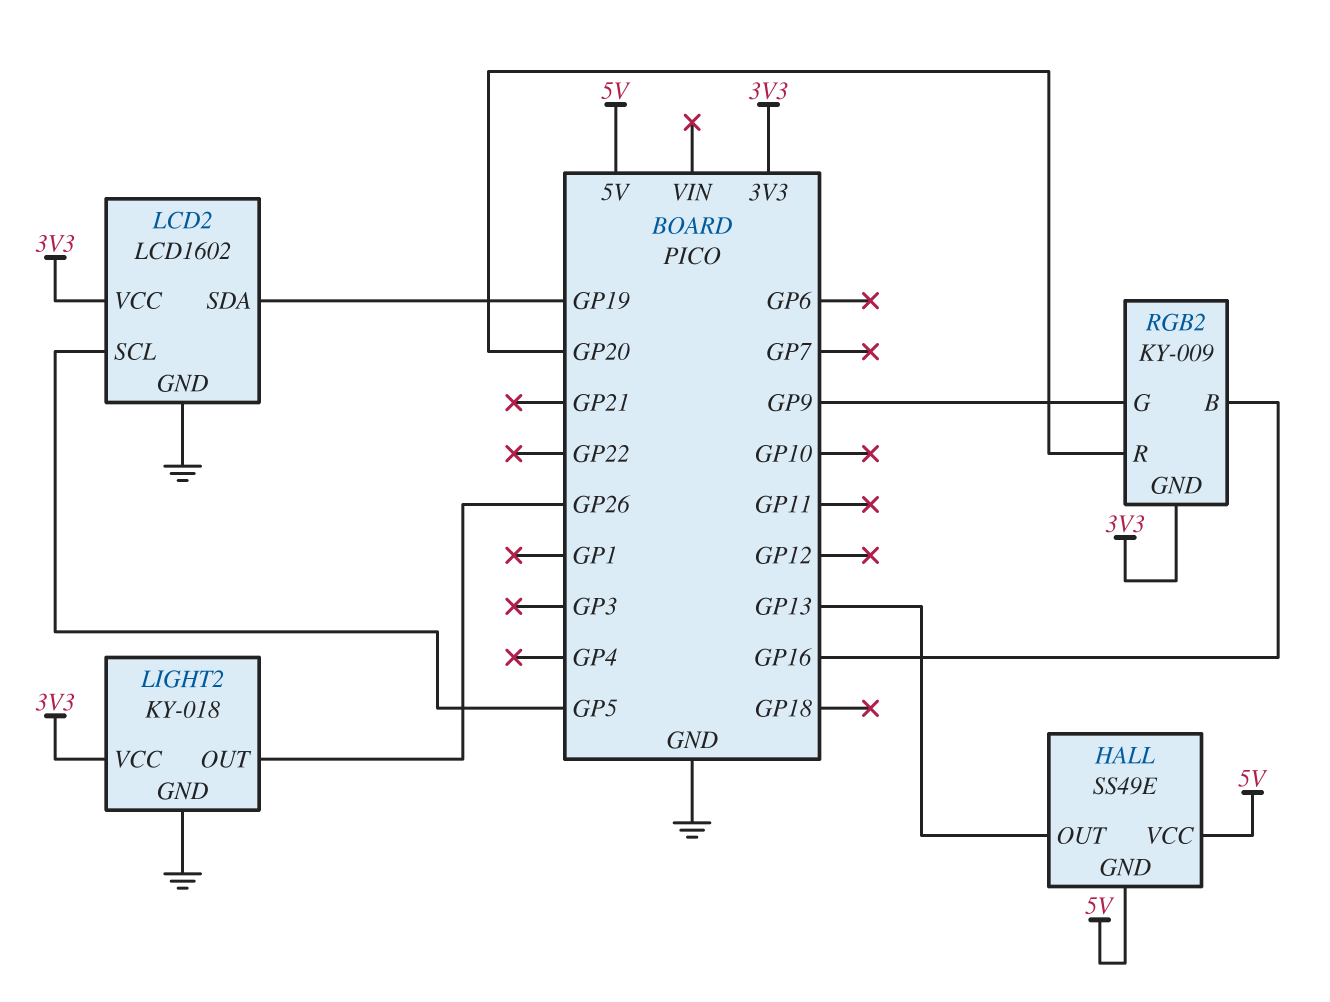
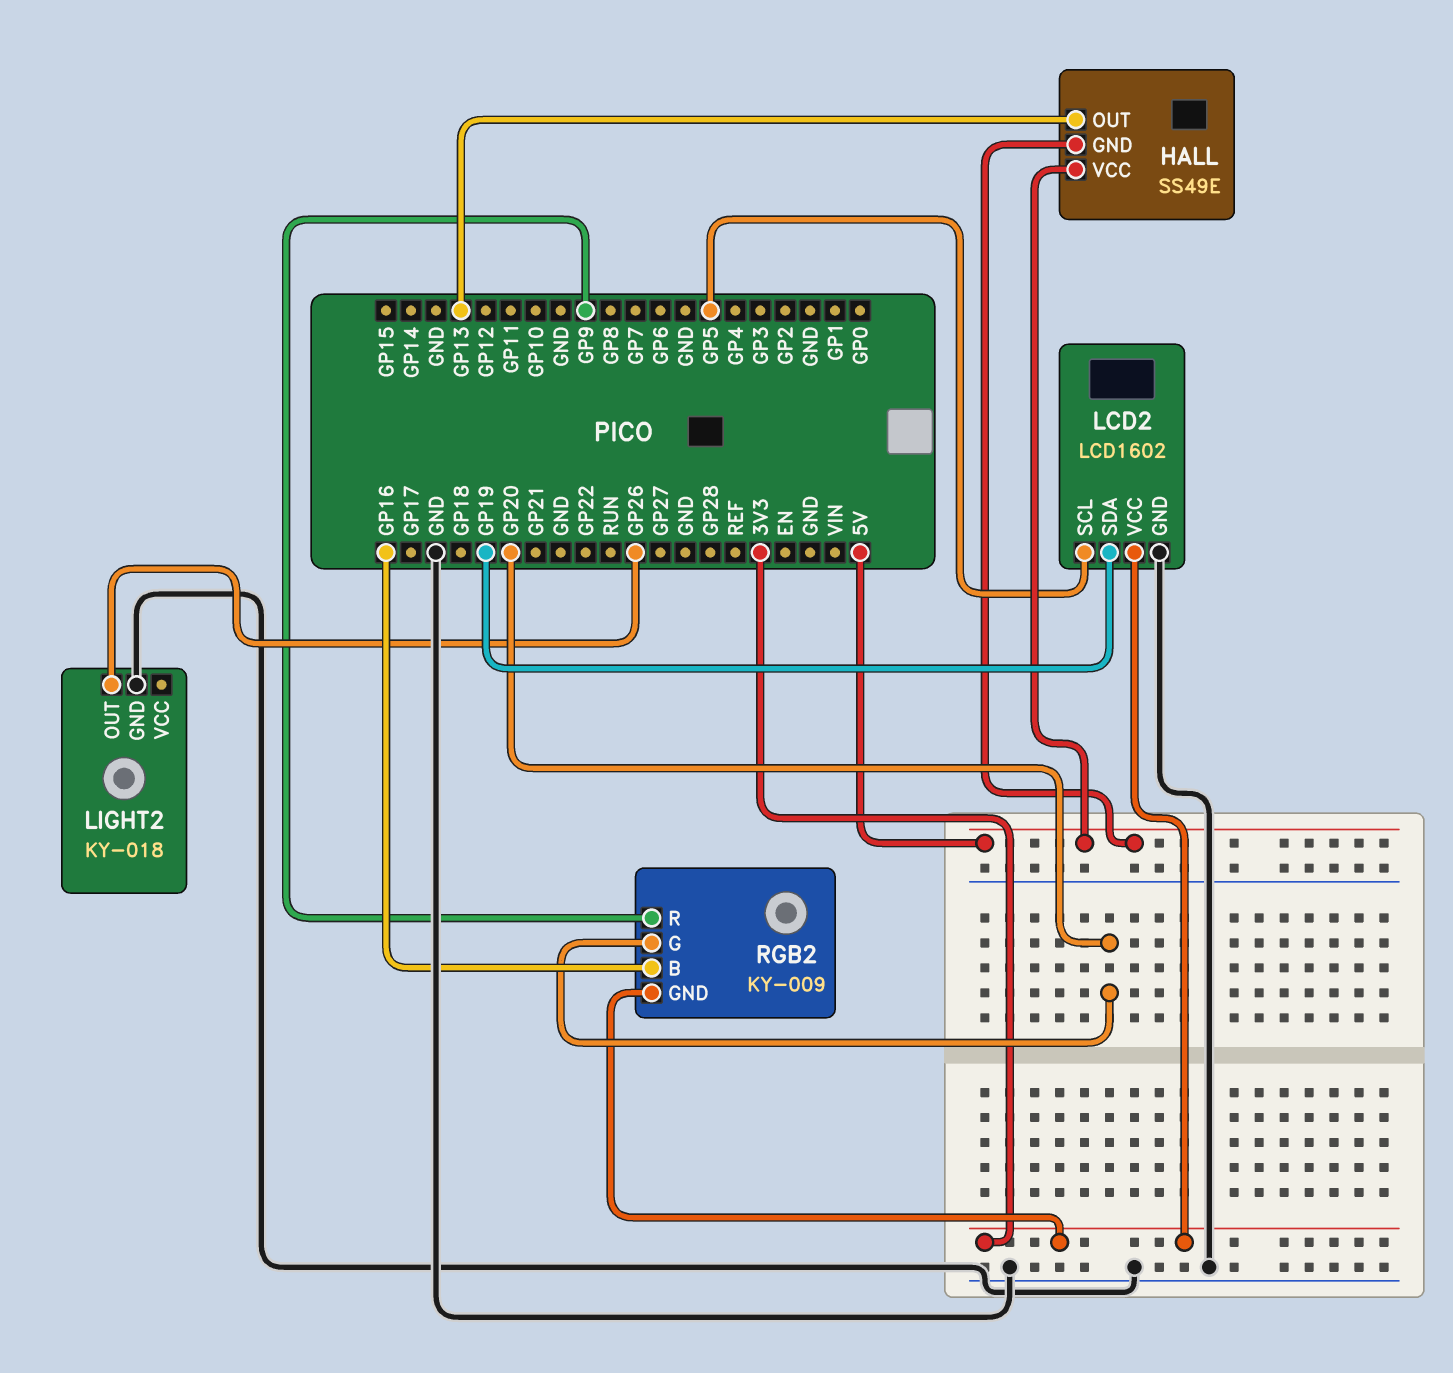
LIGHT2 pin VCC: 3V3 -> none
RGB2 pin G: GP9 -> GP20
RGB2 pin R: GP20 -> GP9

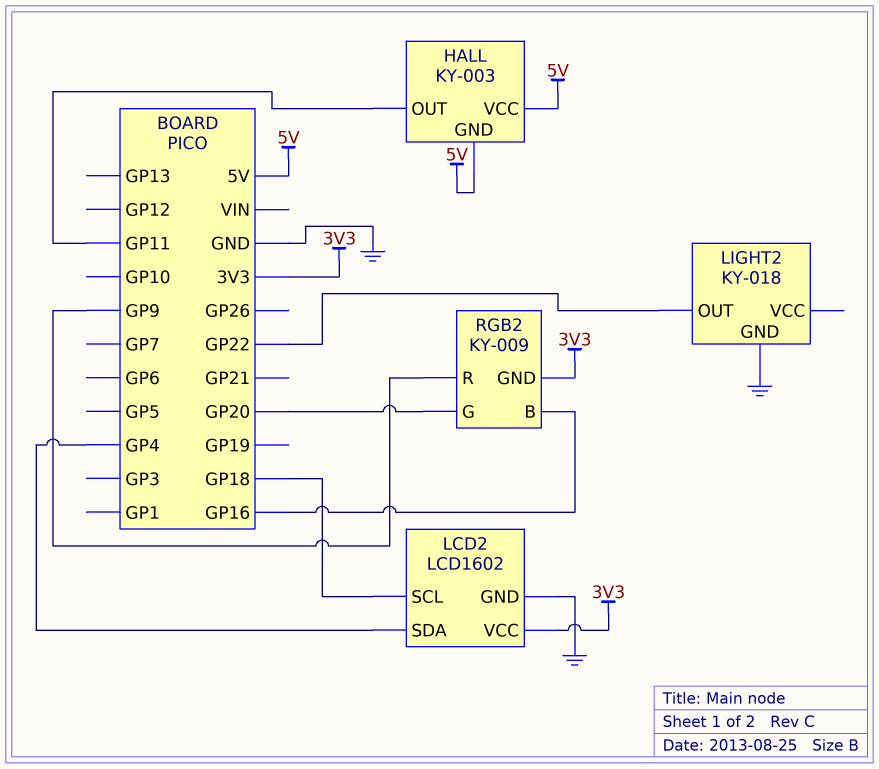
HALL: SS49E -> KY-003
HALL pin OUT: GP13 -> GP11
LCD2 pin SCL: GP5 -> GP18
LCD2 pin SDA: GP19 -> GP4
LIGHT2 pin OUT: GP26 -> GP22

